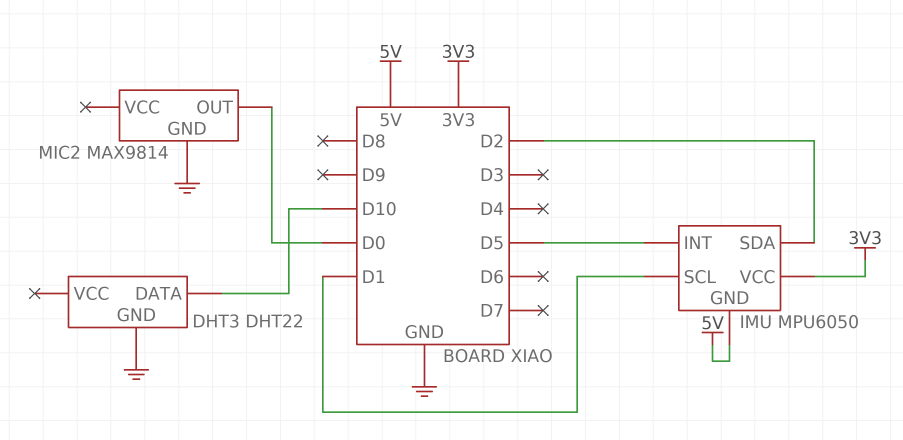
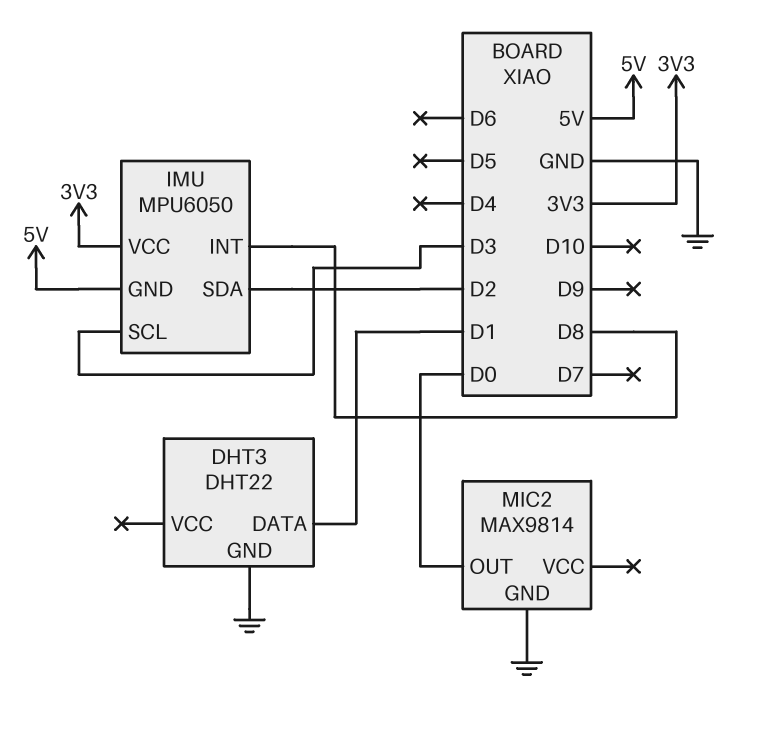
DHT3 pin DATA: D10 -> D1
IMU pin INT: D5 -> D8
IMU pin SCL: D1 -> D3

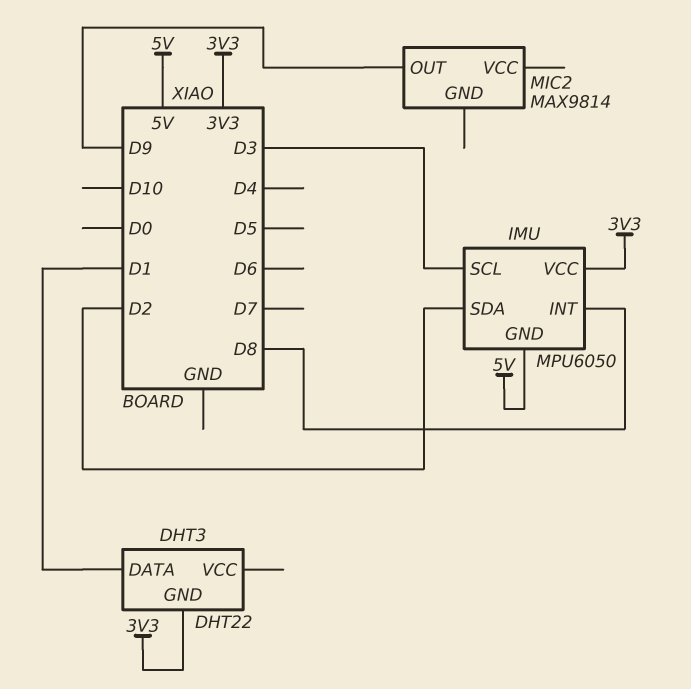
DHT3 pin GND: GND -> 3V3
MIC2 pin GND: GND -> none
MIC2 pin OUT: D0 -> D9

